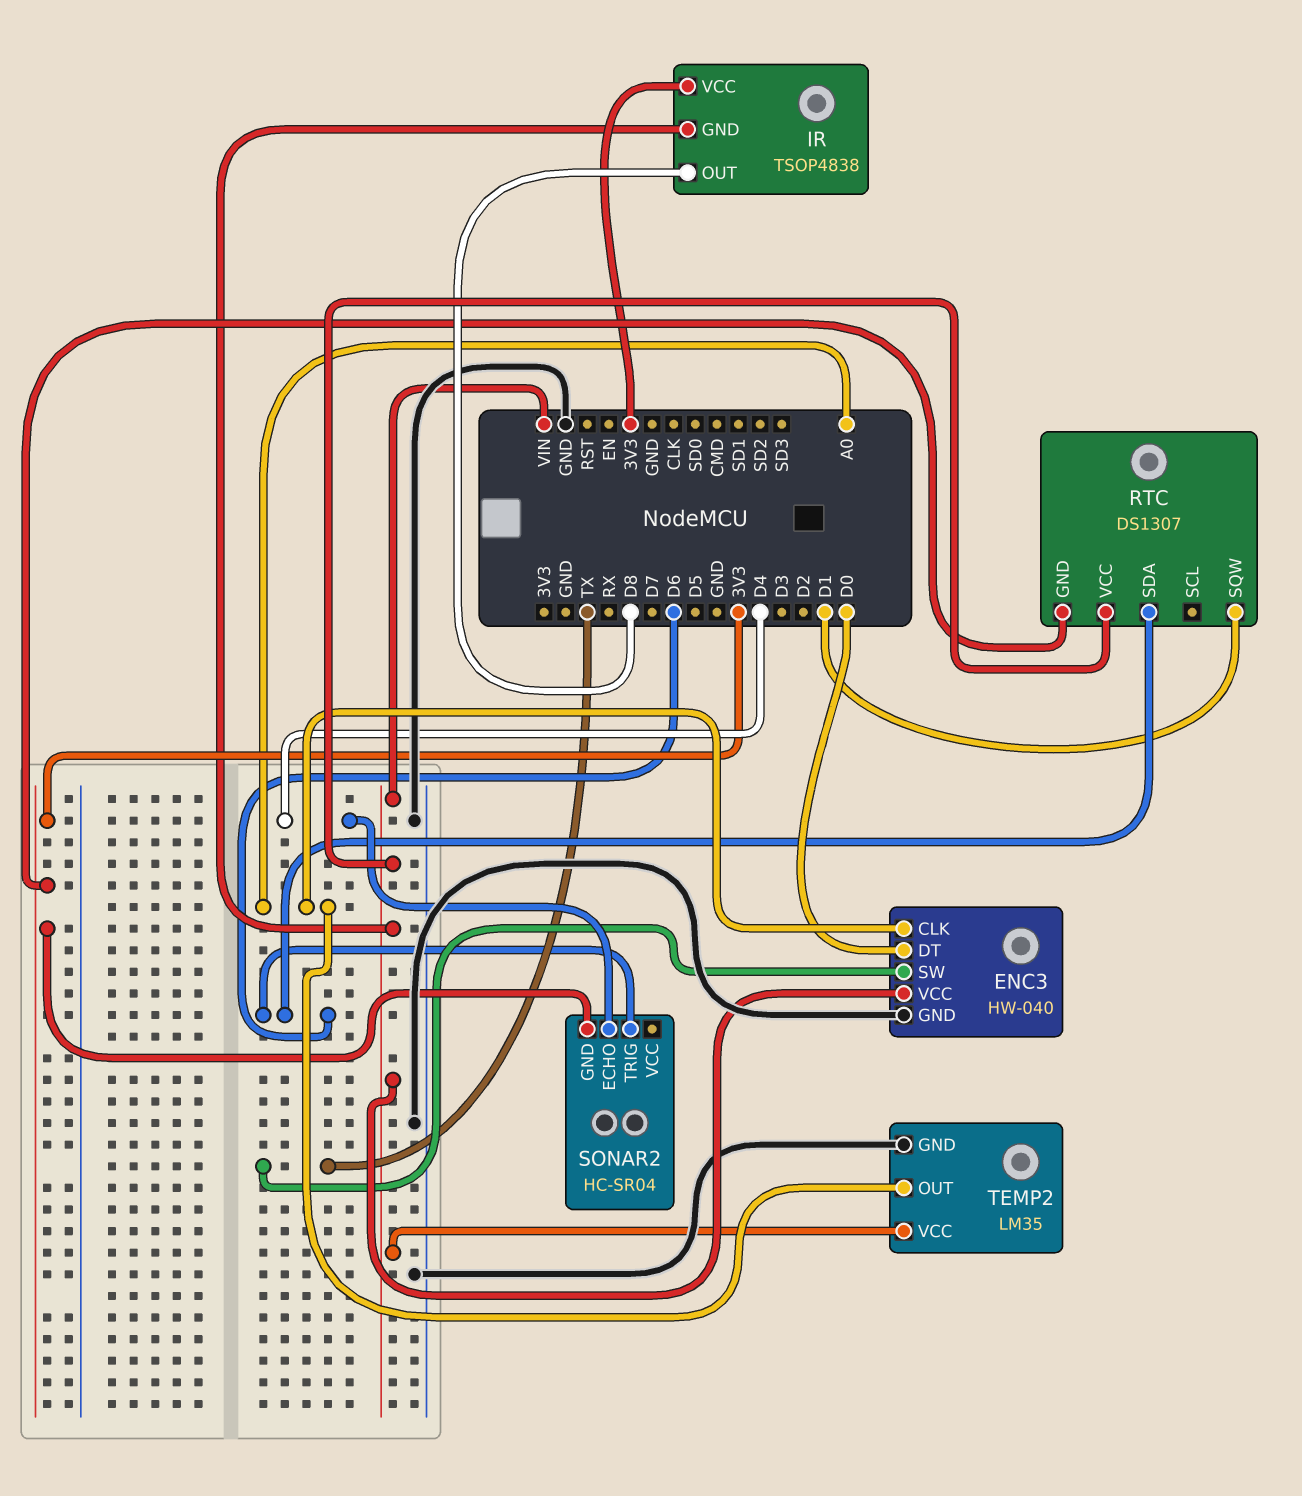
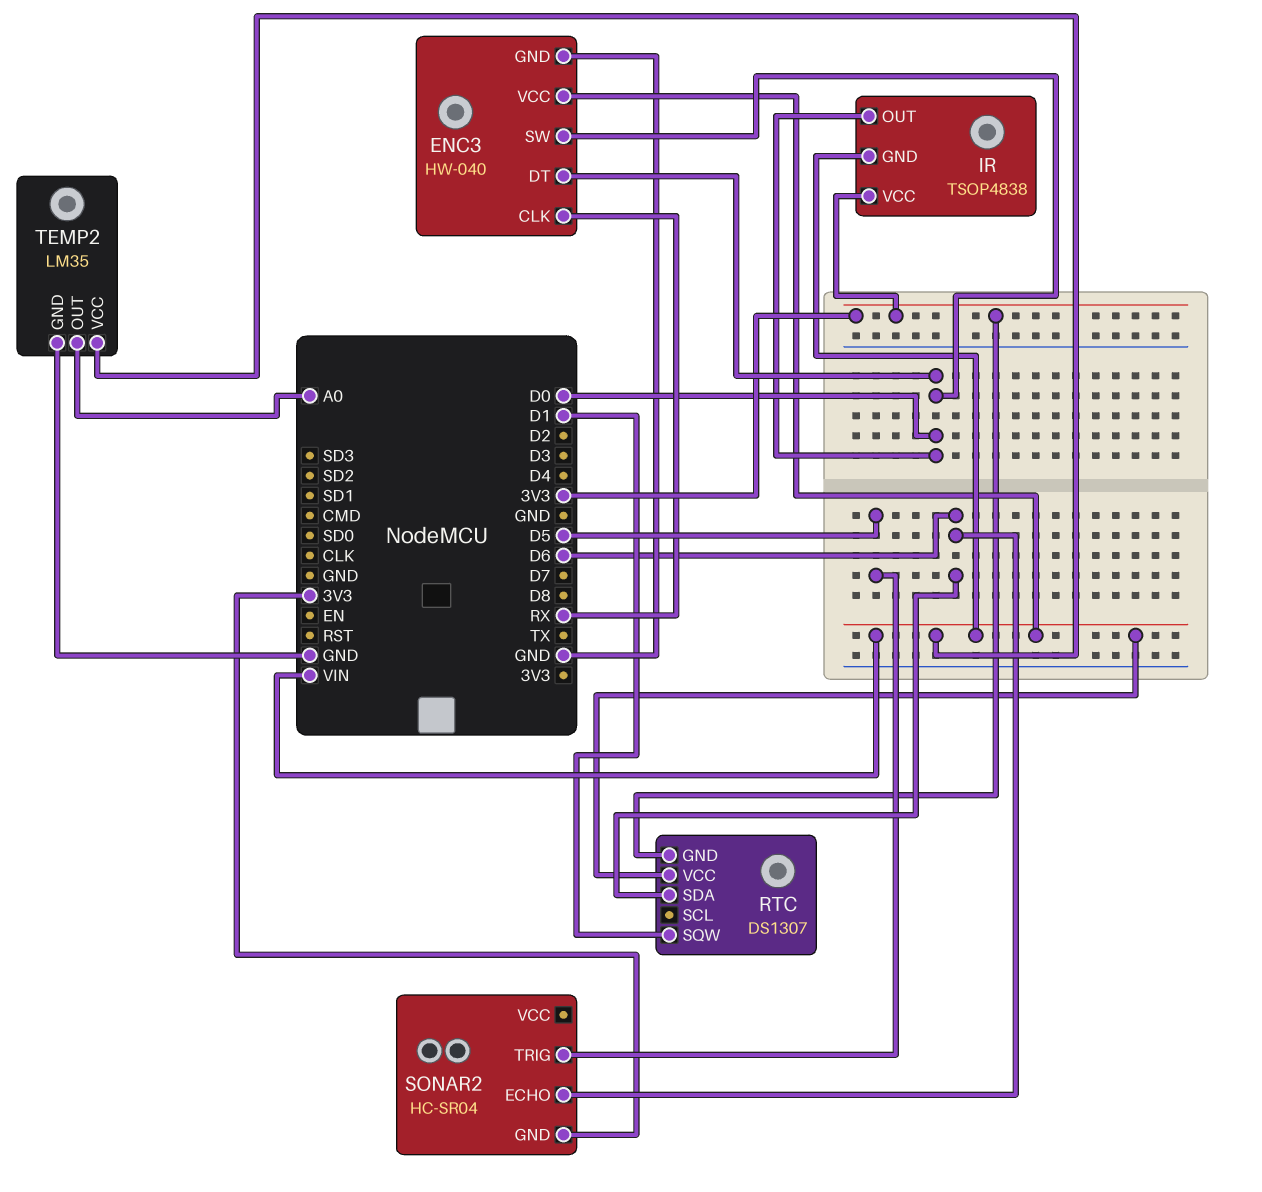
ENC3 pin CLK: A0 -> RX
ENC3 pin SW: TX -> D0
IR pin OUT: D8 -> D0
SONAR2 pin ECHO: D4 -> D6
SONAR2 pin TRIG: D6 -> D5

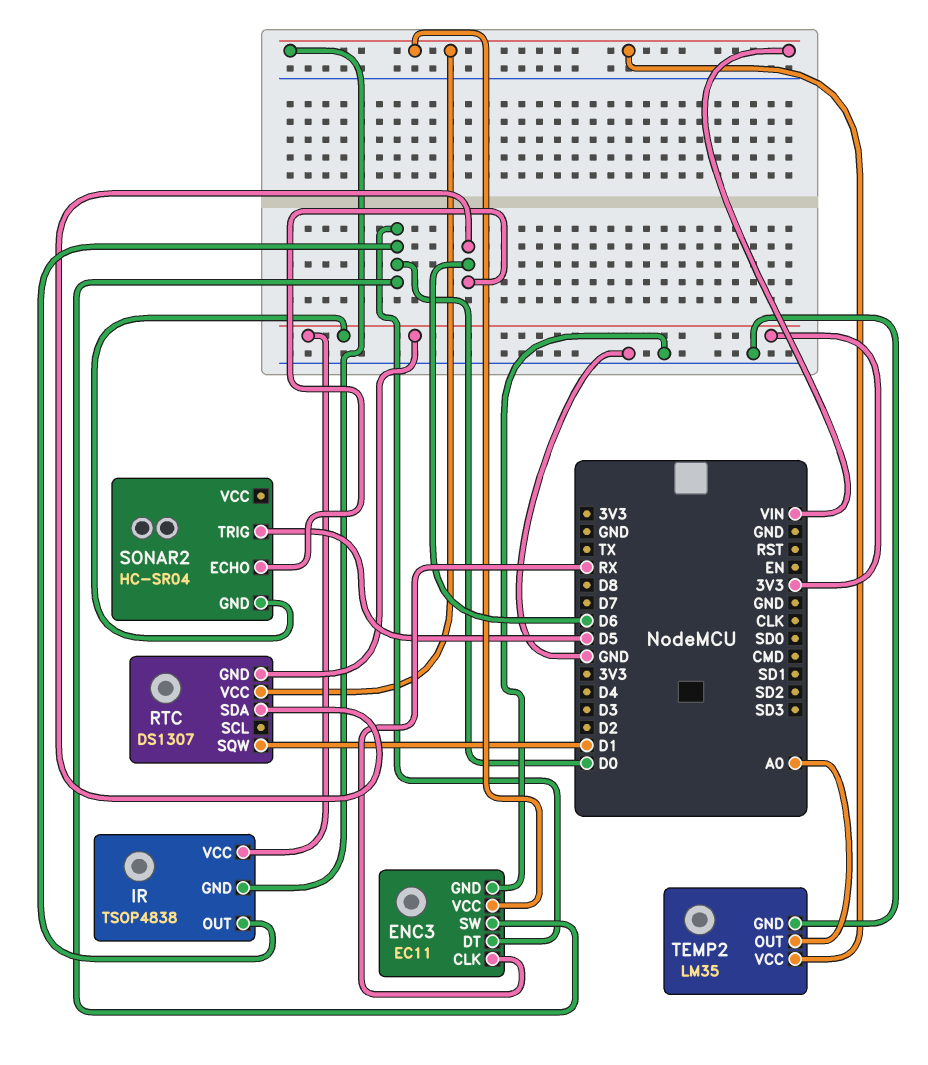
ENC3: HW-040 -> EC11

